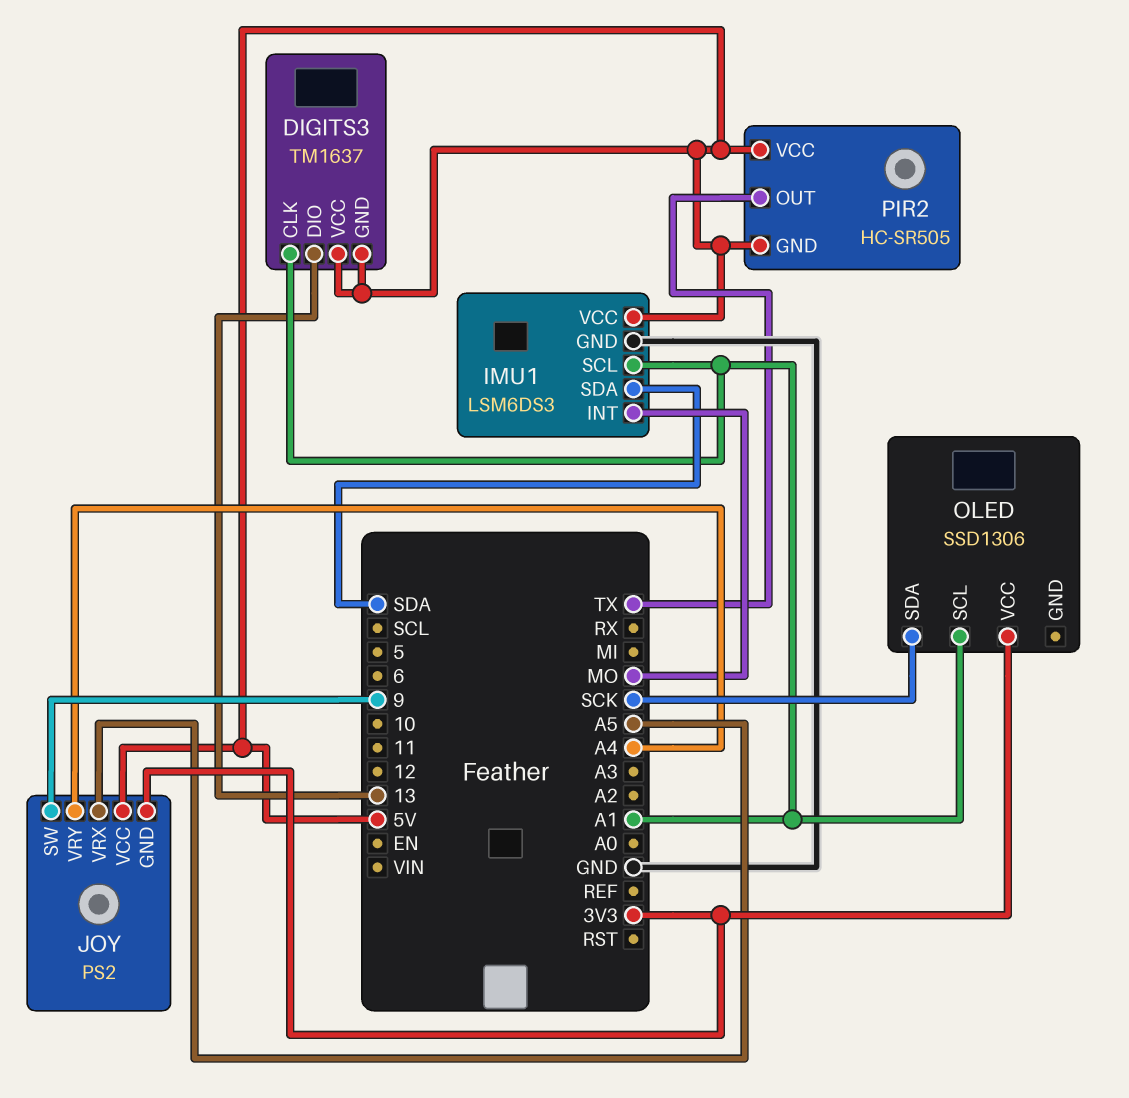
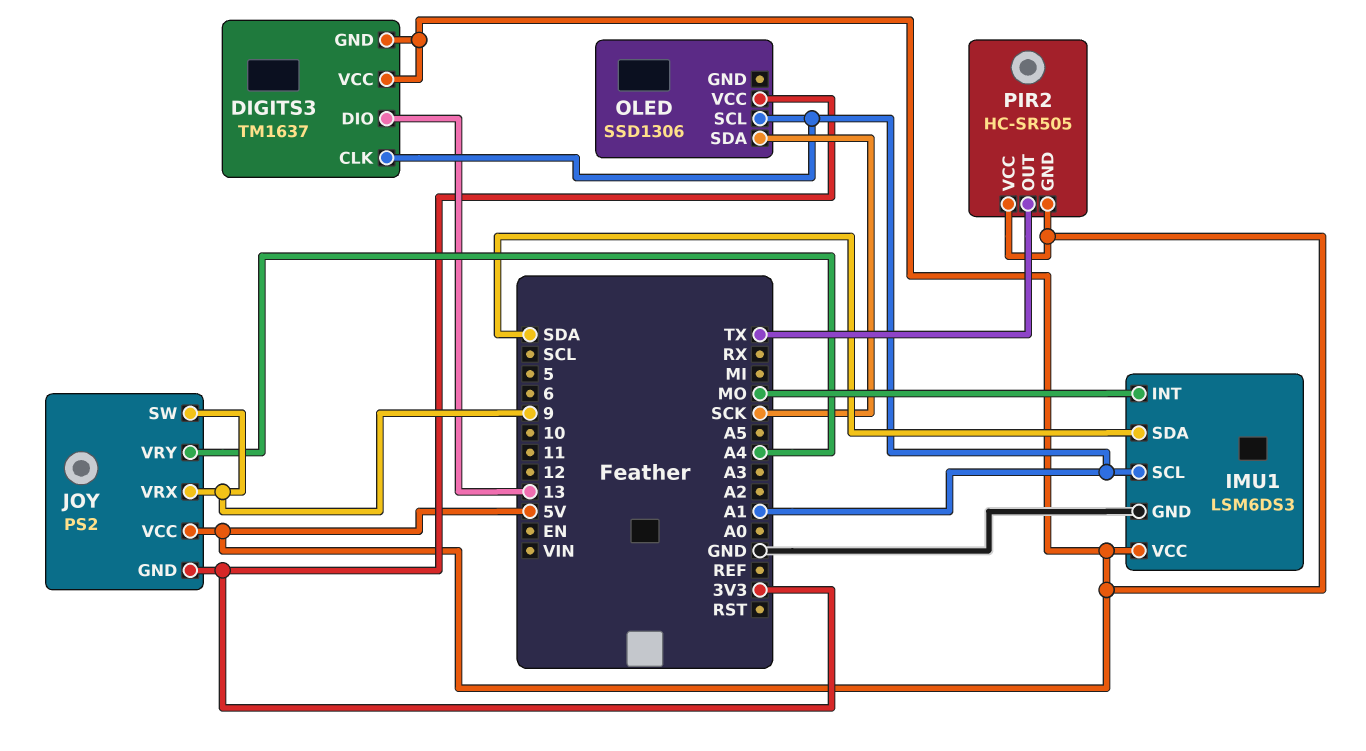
JOY pin VRX: A5 -> 9

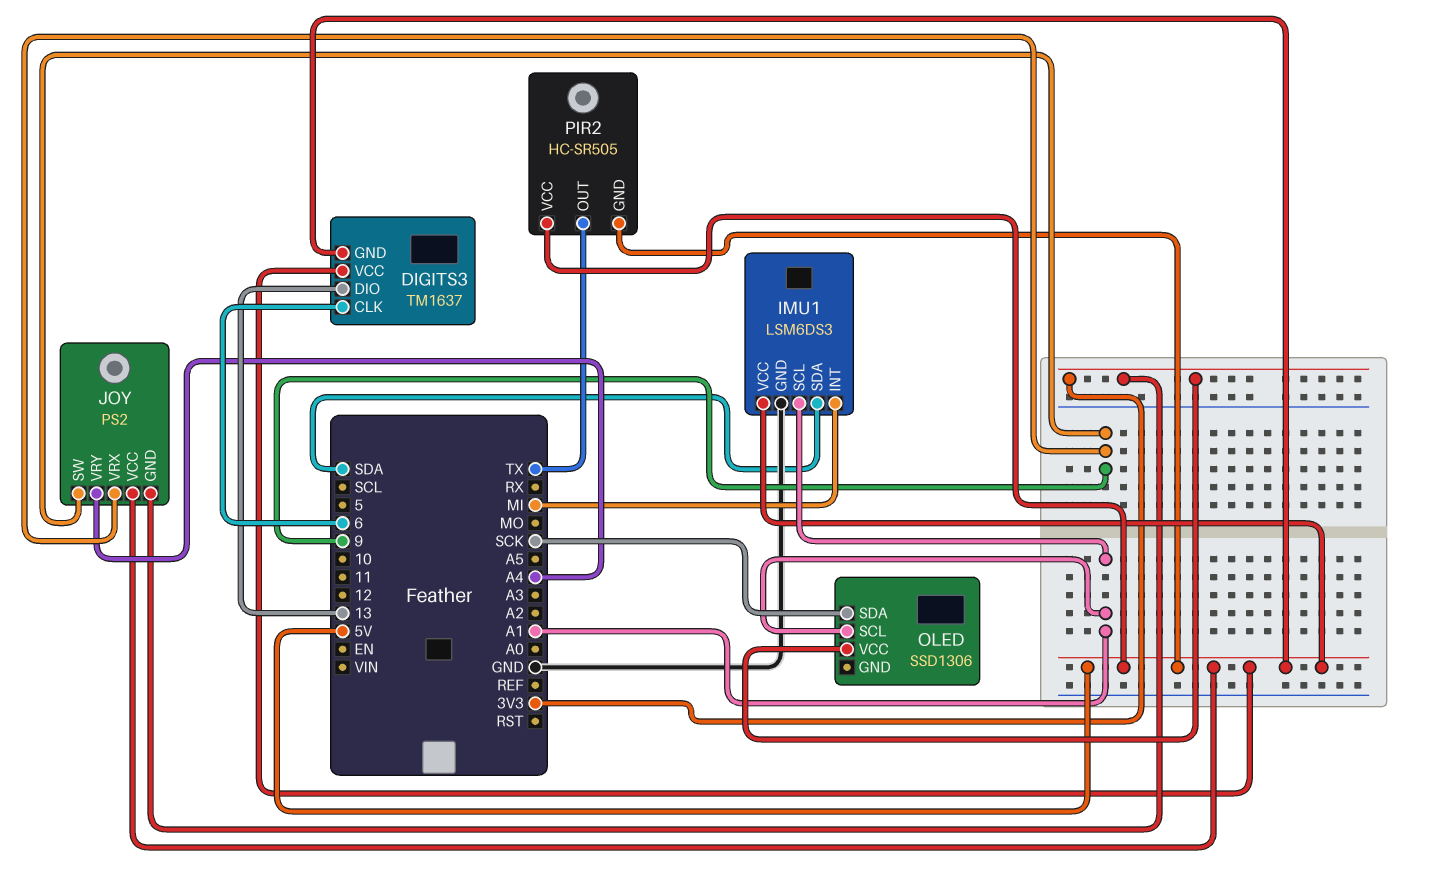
DIGITS3 pin CLK: A1 -> 6
IMU1 pin INT: MO -> MI

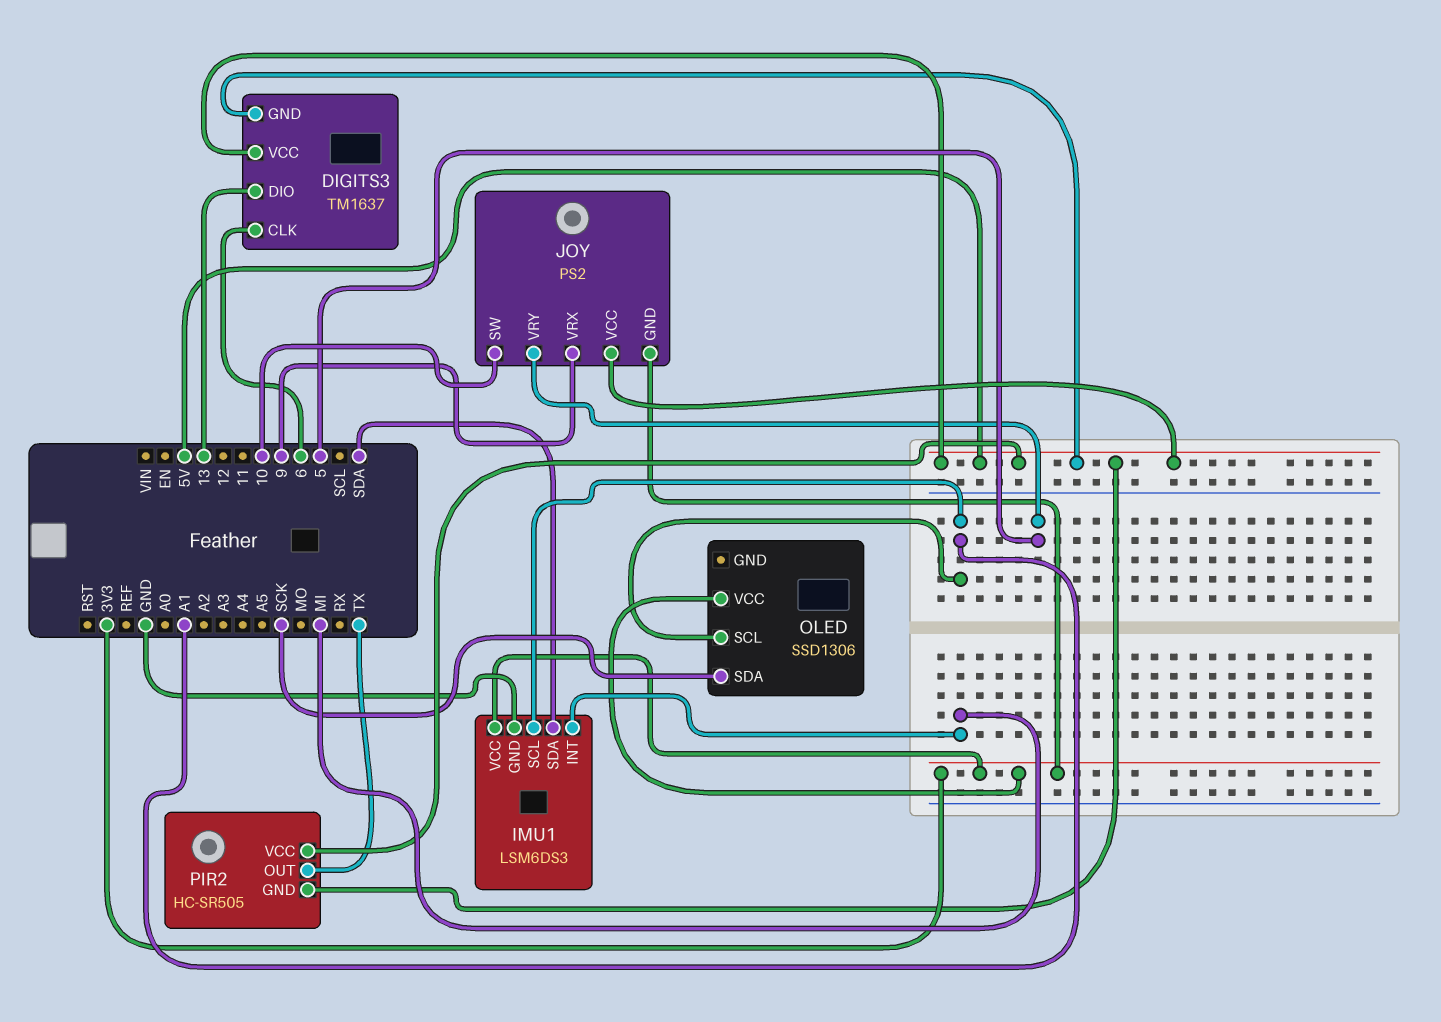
IMU1 pin VCC: 5V -> 3V3
JOY pin SW: 9 -> 10
JOY pin VRY: A4 -> 5

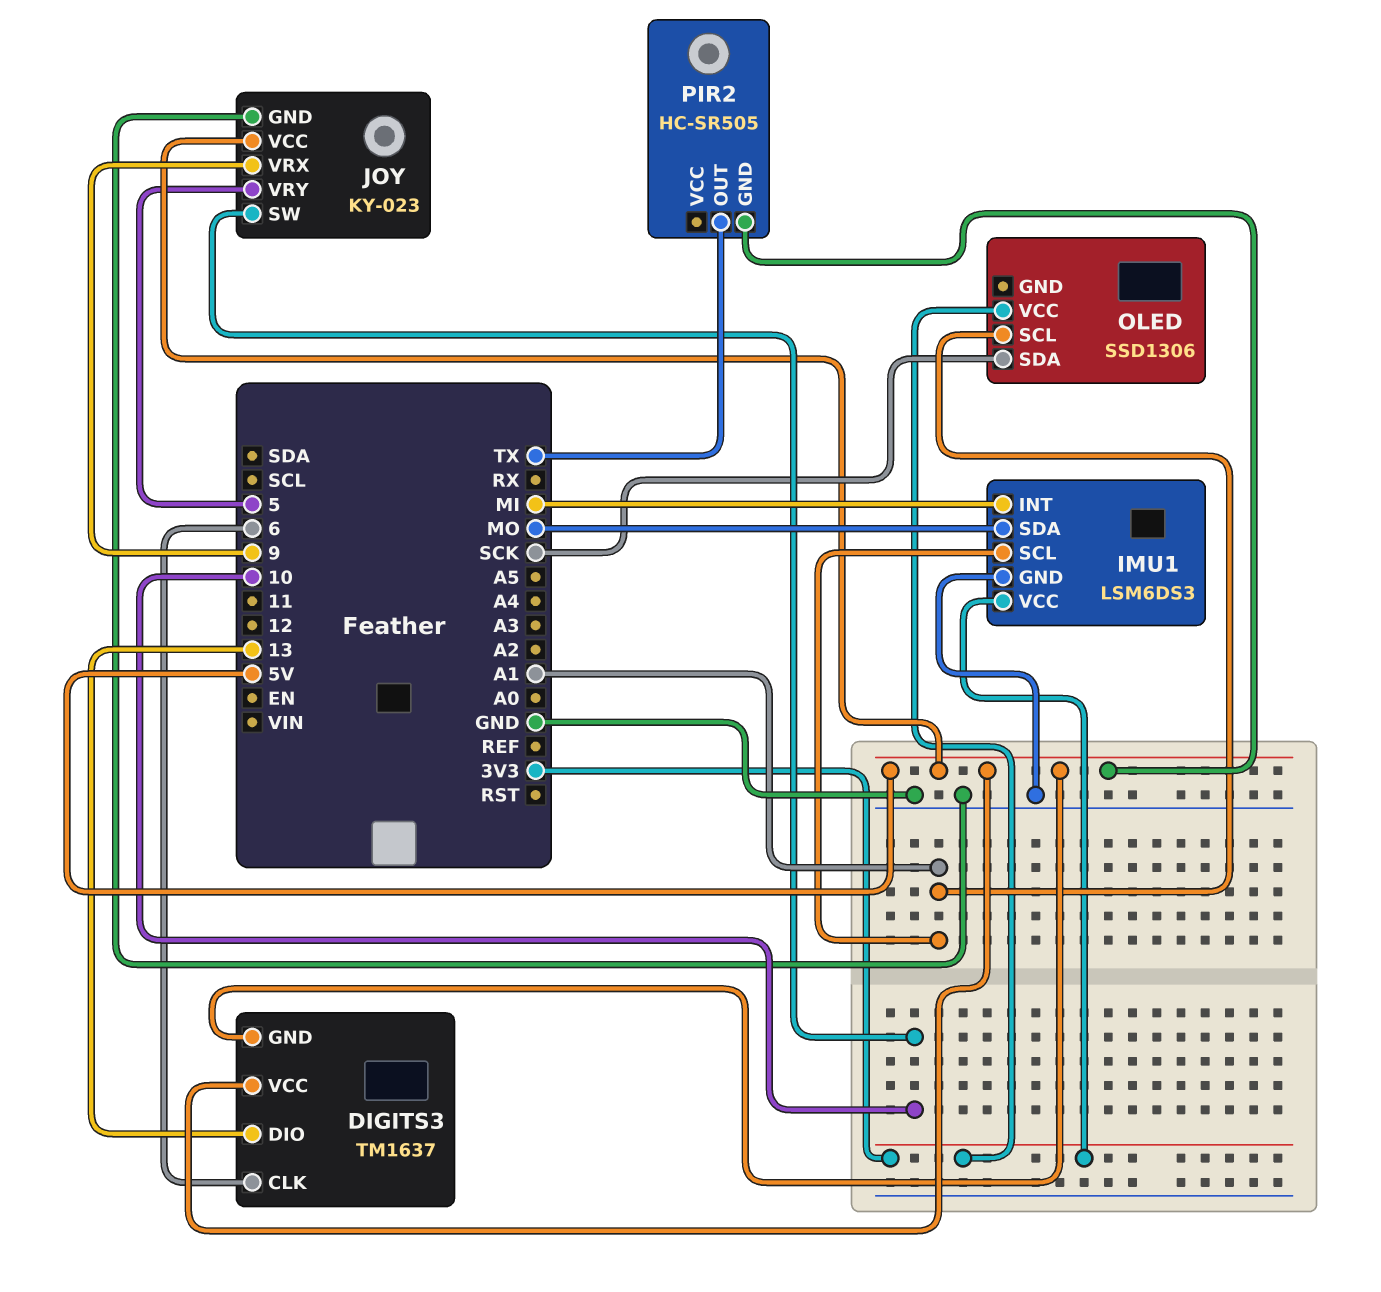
IMU1 pin SDA: SDA -> MO
JOY: PS2 -> KY-023
JOY pin GND: 3V3 -> GND
PIR2 pin VCC: 5V -> none

